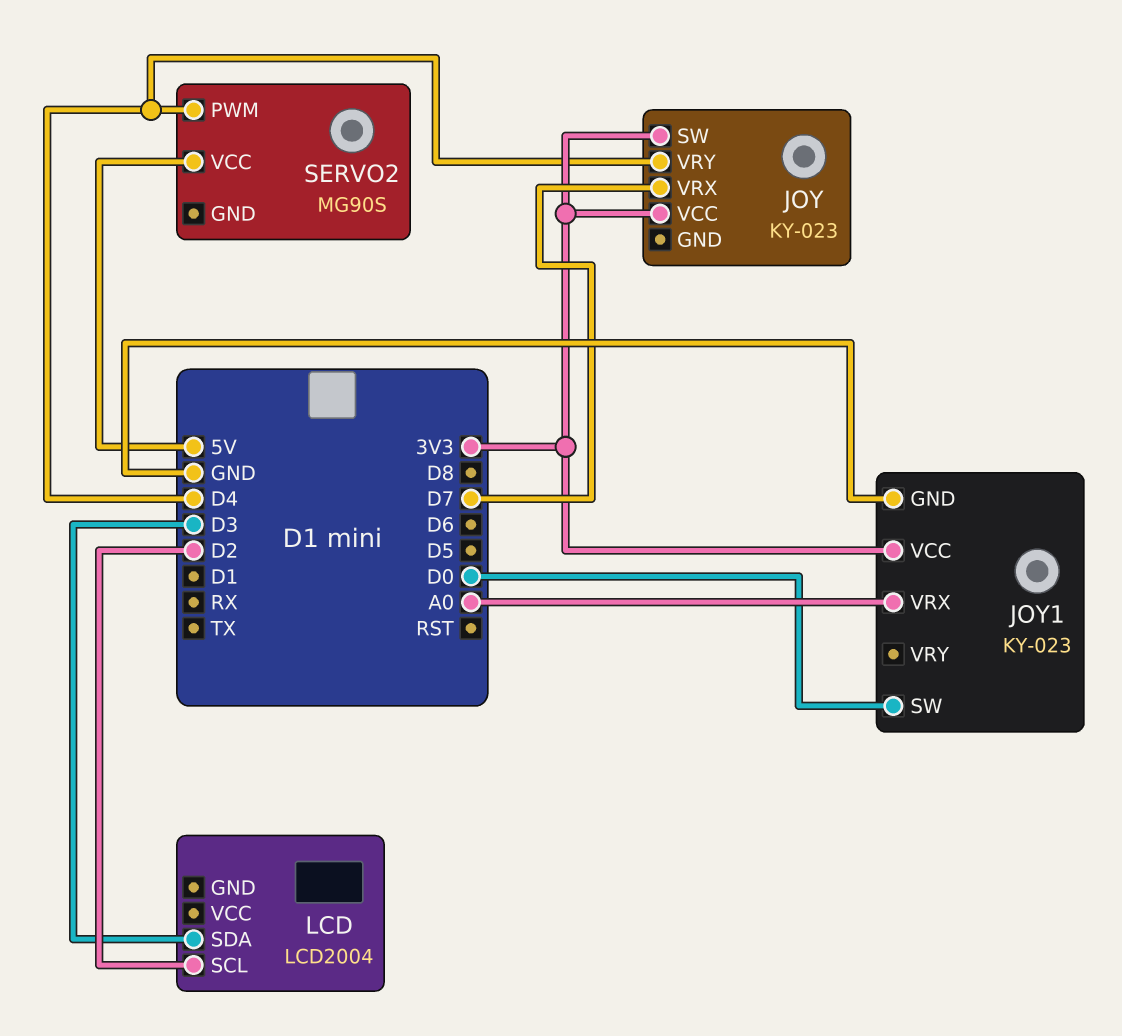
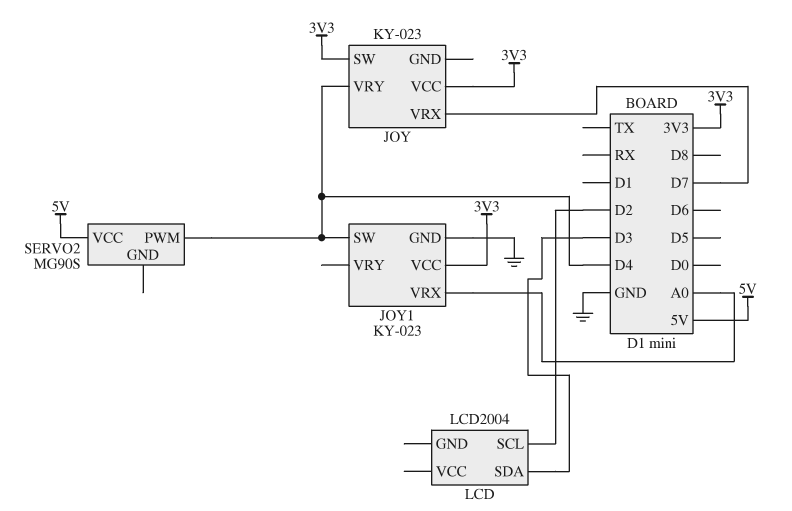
JOY1 pin SW: D0 -> D4

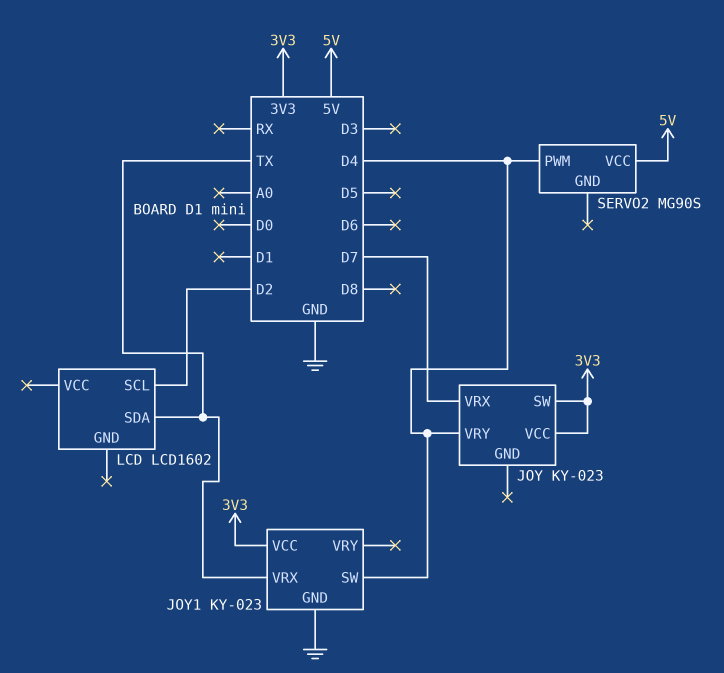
JOY1 pin VRX: A0 -> TX
LCD: LCD2004 -> LCD1602
LCD pin SDA: D3 -> TX

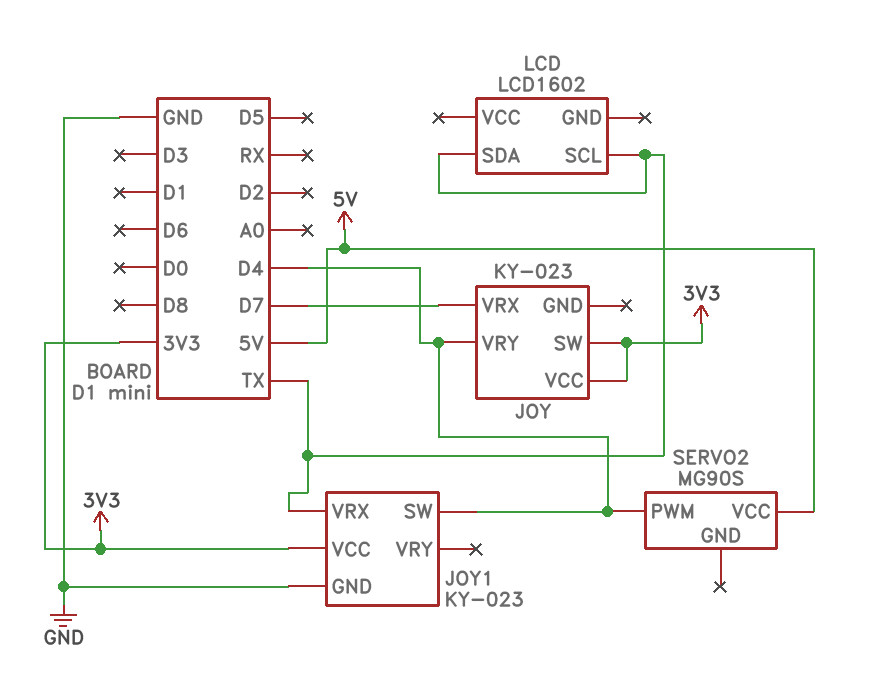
LCD pin SCL: D2 -> TX

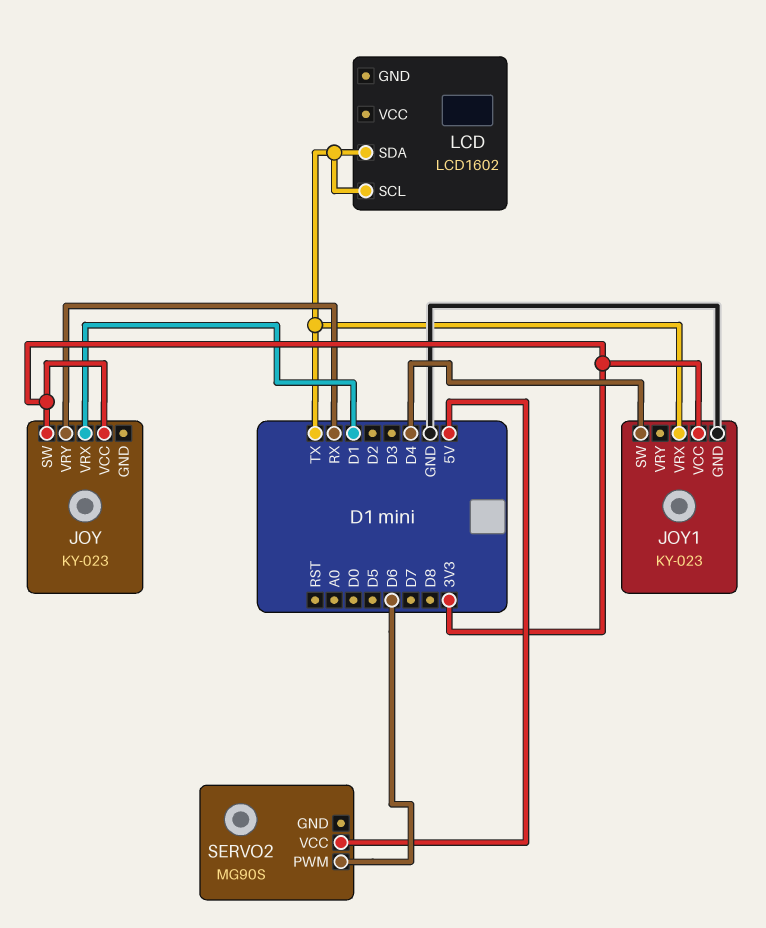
JOY pin VRX: D7 -> D1
JOY pin VRY: D4 -> RX
SERVO2 pin PWM: D4 -> D6

